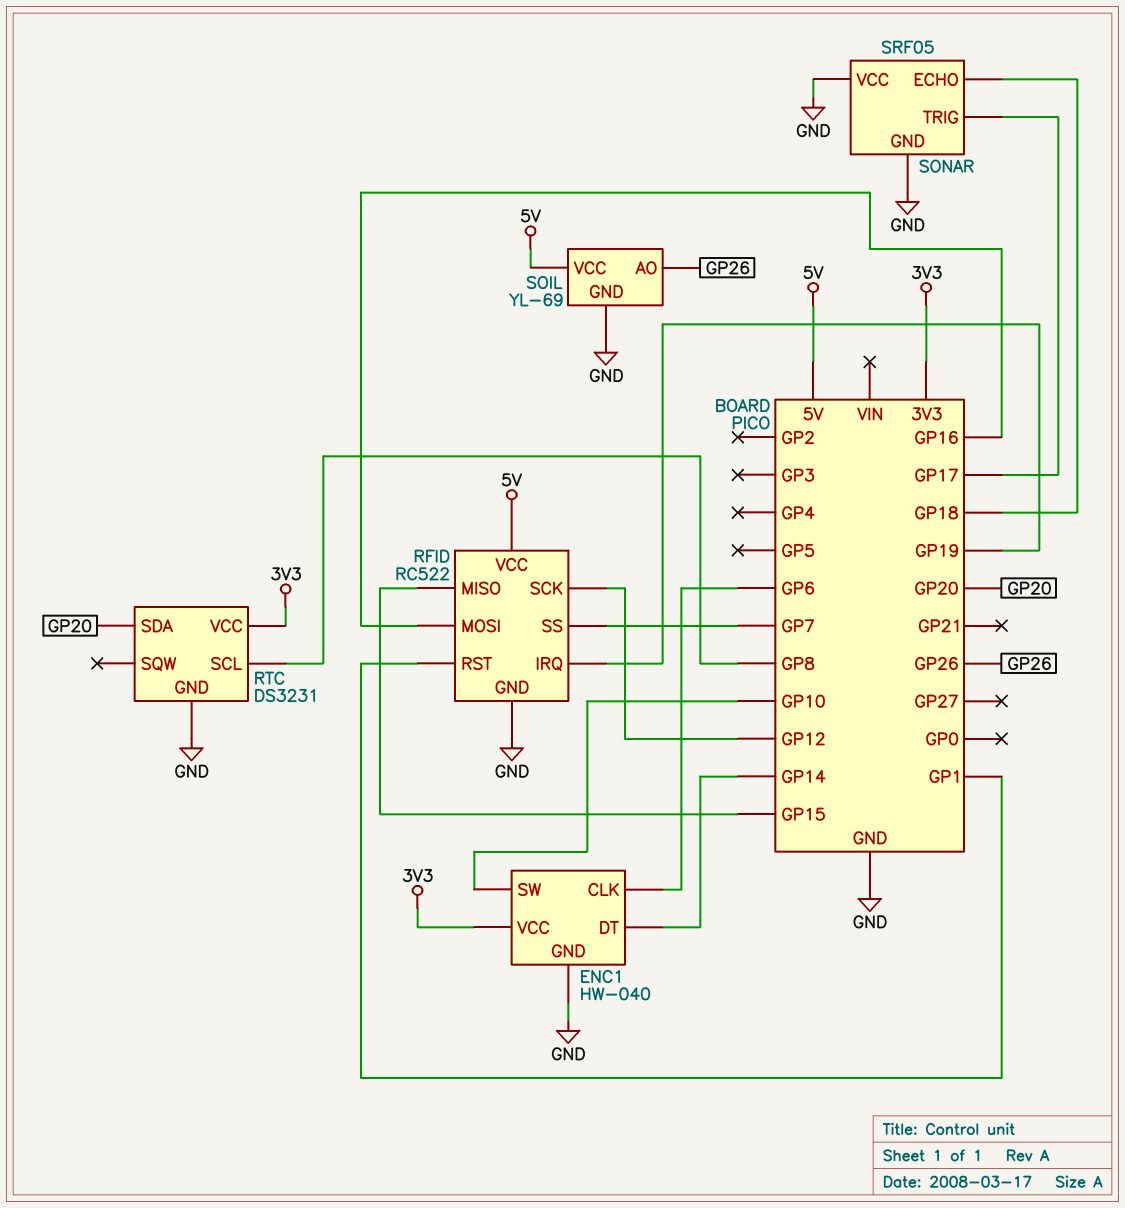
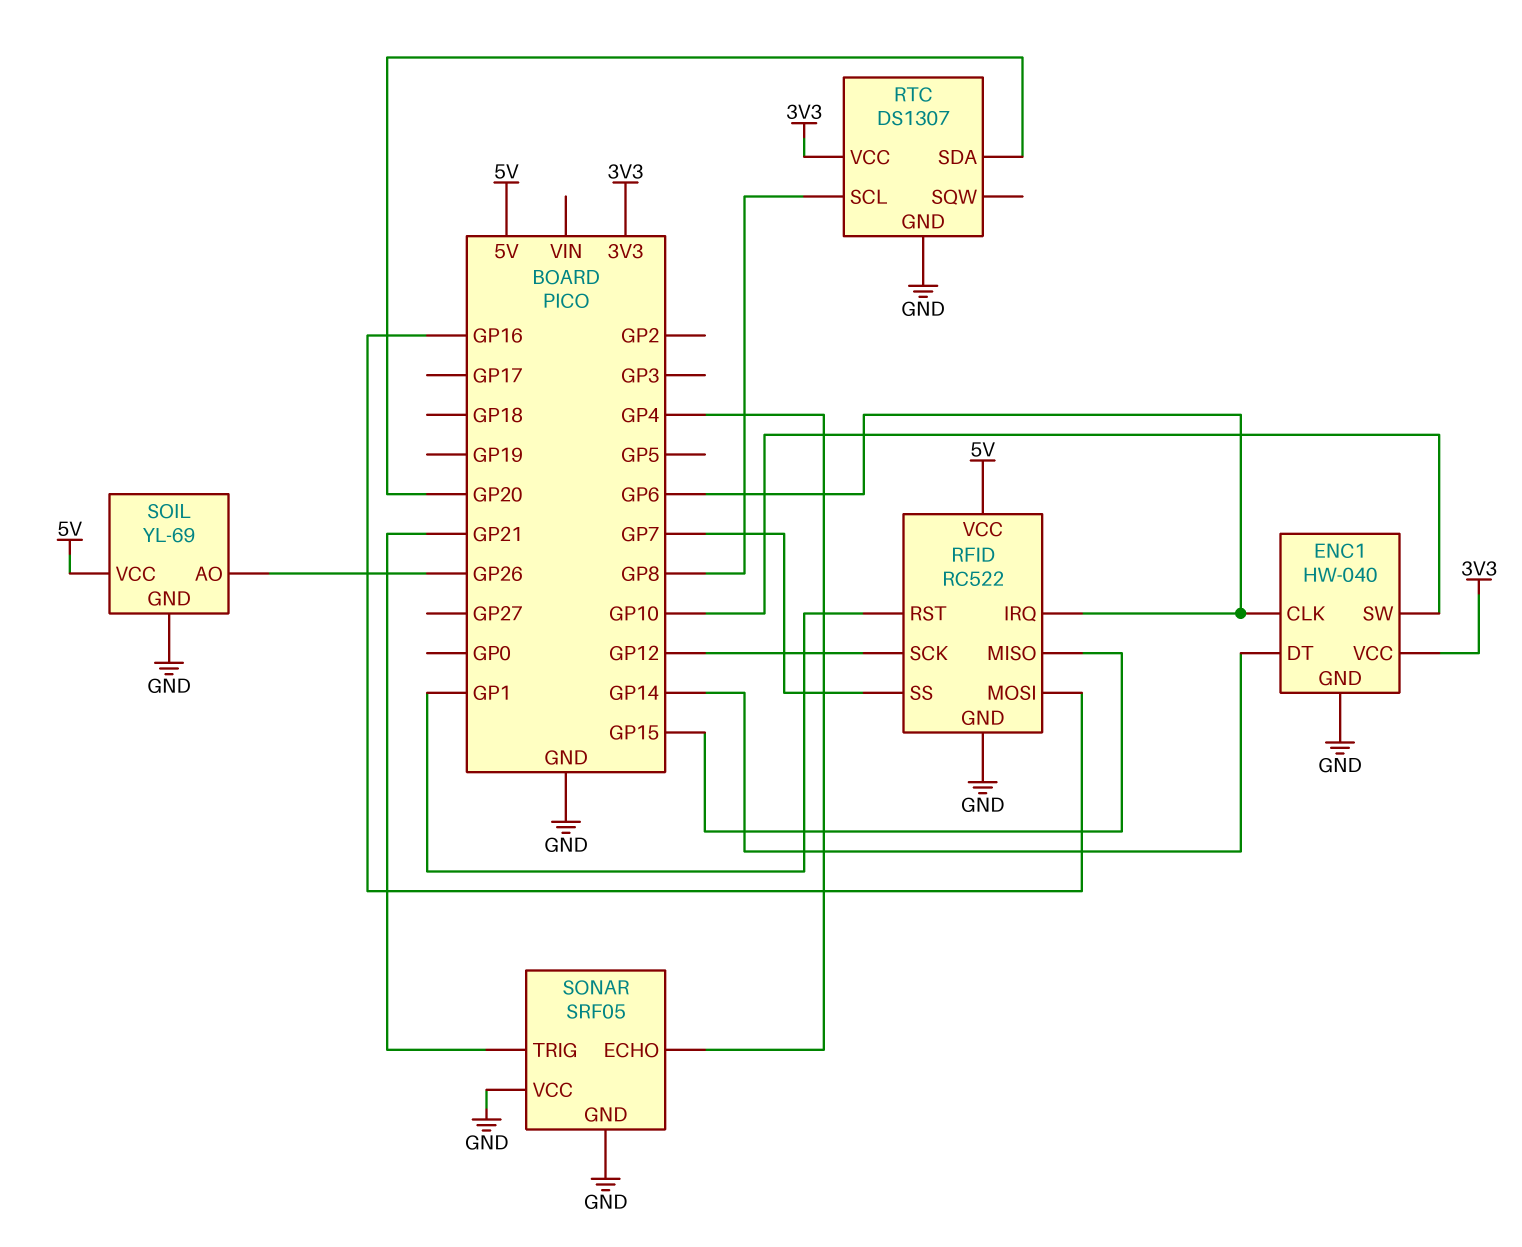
RFID pin IRQ: GP19 -> GP6
RTC: DS3231 -> DS1307
SONAR pin ECHO: GP18 -> GP4
SONAR pin TRIG: GP17 -> GP21

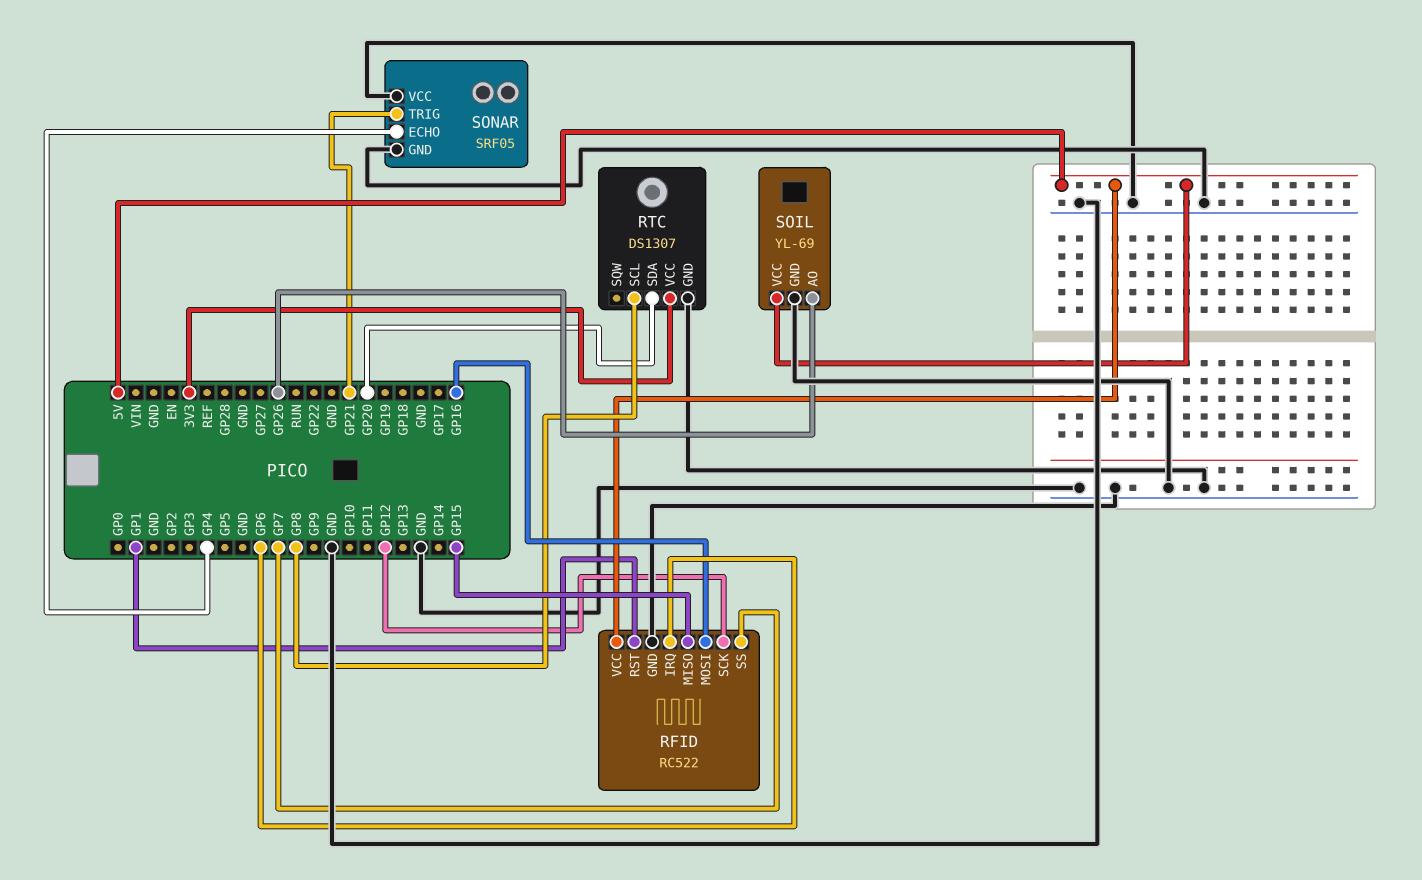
ENC1: HW-040 -> none
ENC1 pin CLK: GP6 -> none
ENC1 pin DT: GP14 -> none
ENC1 pin GND: GND -> none
ENC1 pin SW: GP10 -> none
ENC1 pin VCC: 3V3 -> none

